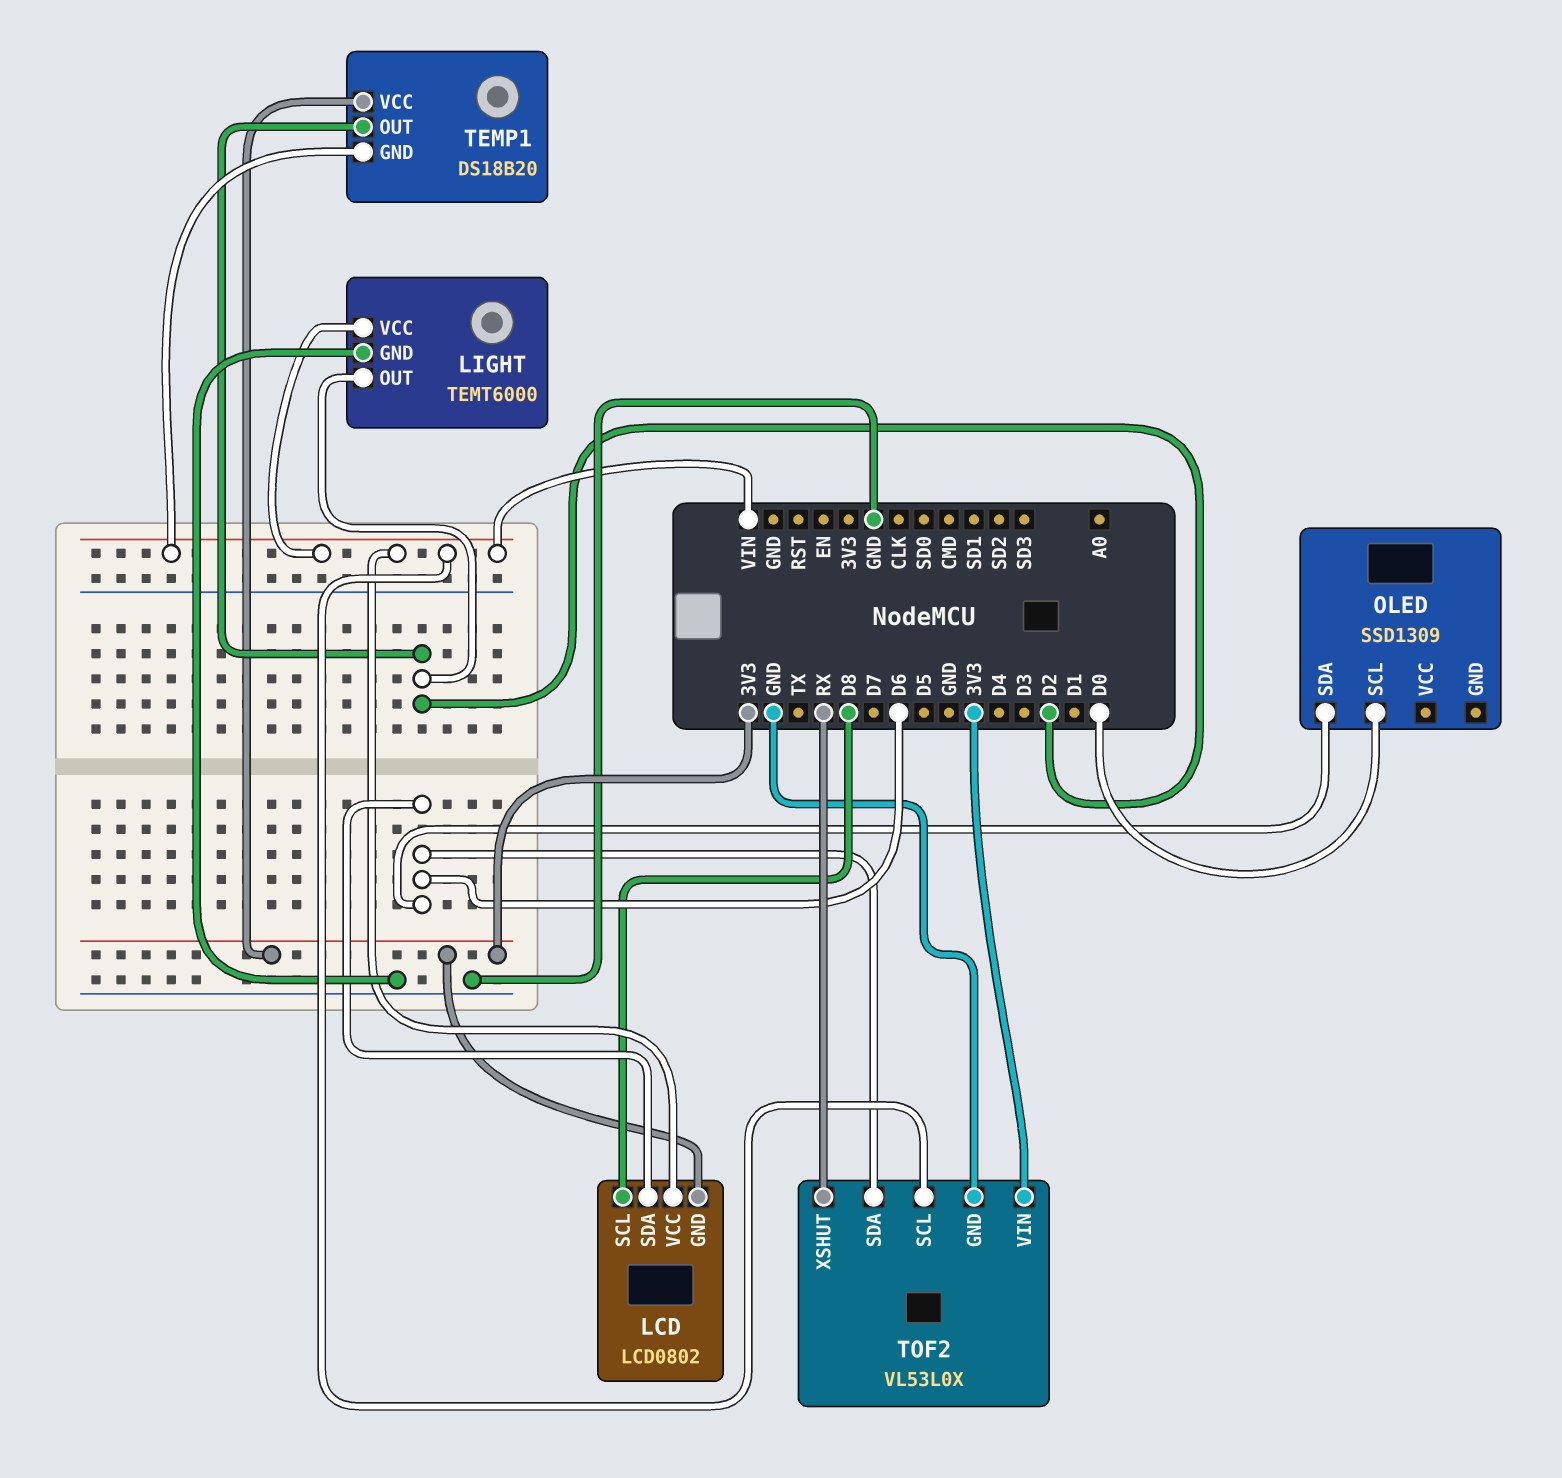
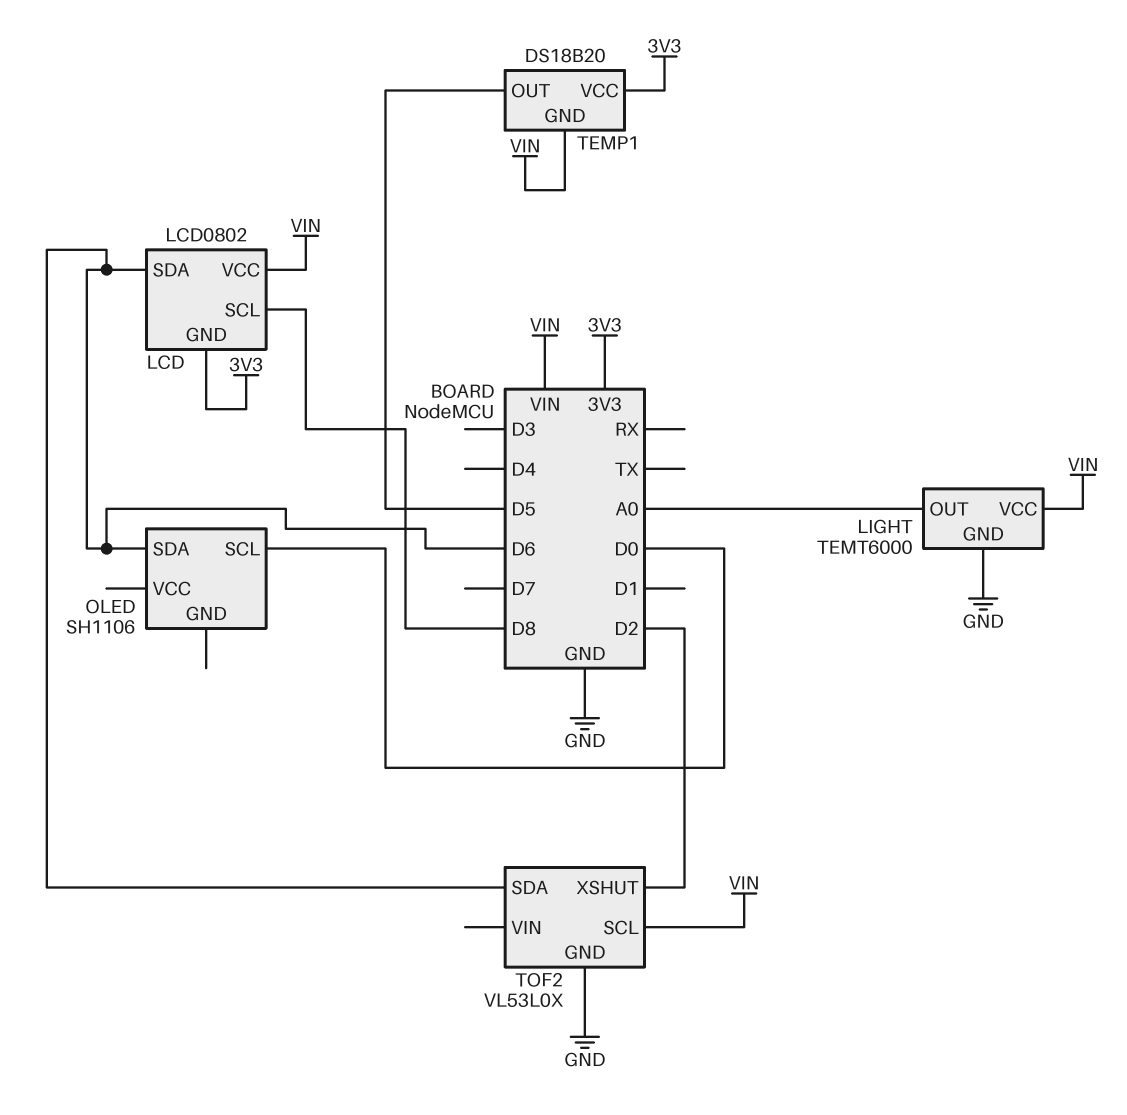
LIGHT pin OUT: D2 -> A0
OLED: SSD1309 -> SH1106
TEMP1 pin OUT: D2 -> D5
TOF2 pin VIN: 3V3 -> none
TOF2 pin XSHUT: RX -> D2

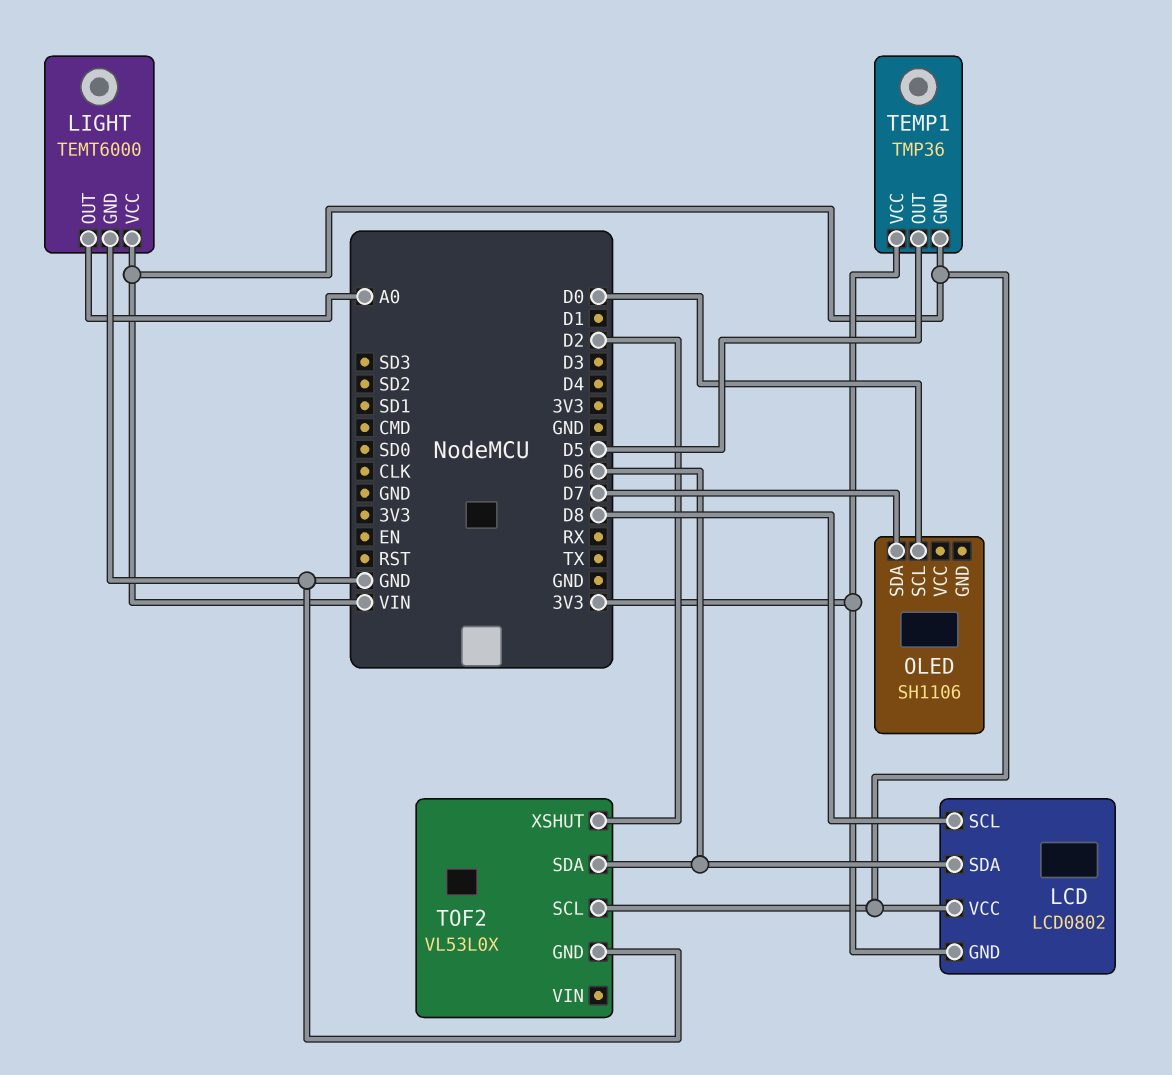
OLED pin SDA: D6 -> D7
TEMP1: DS18B20 -> TMP36

